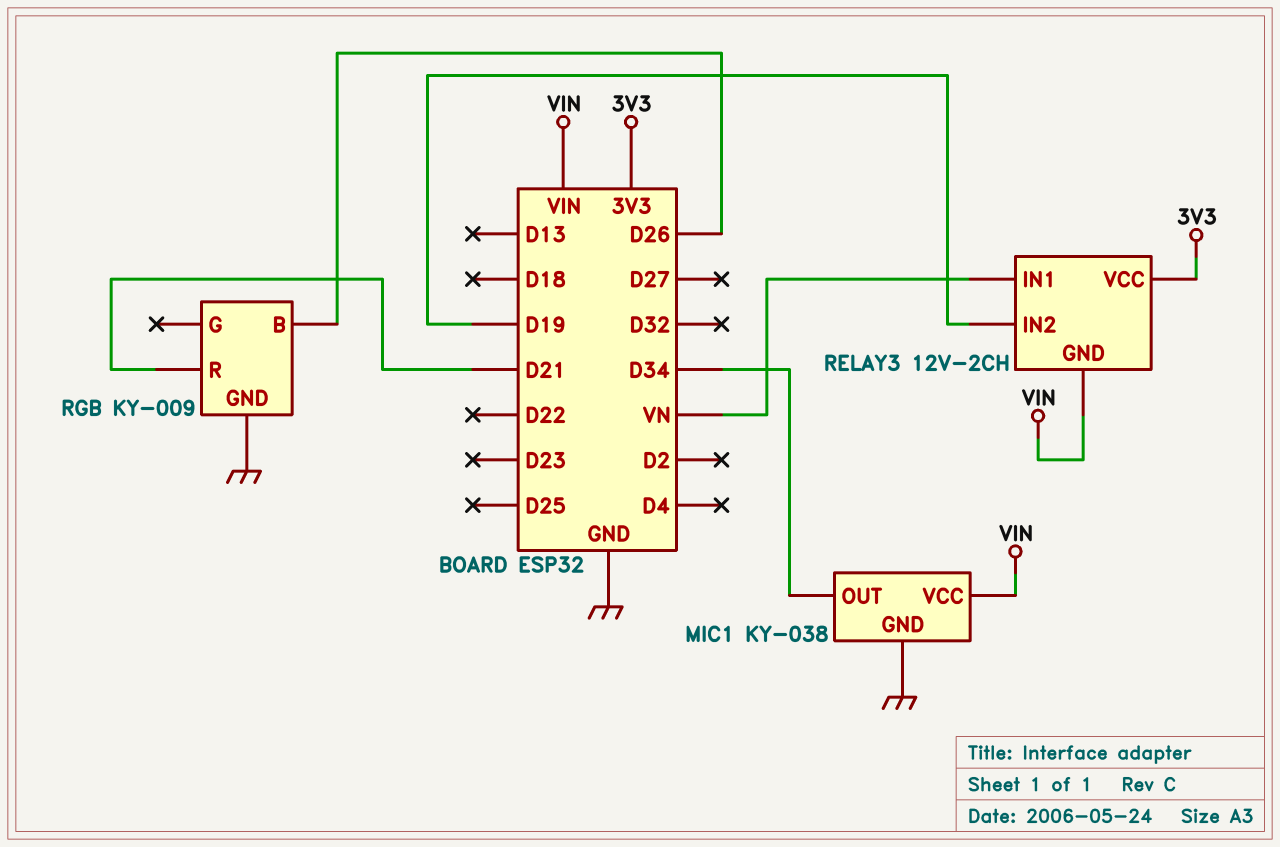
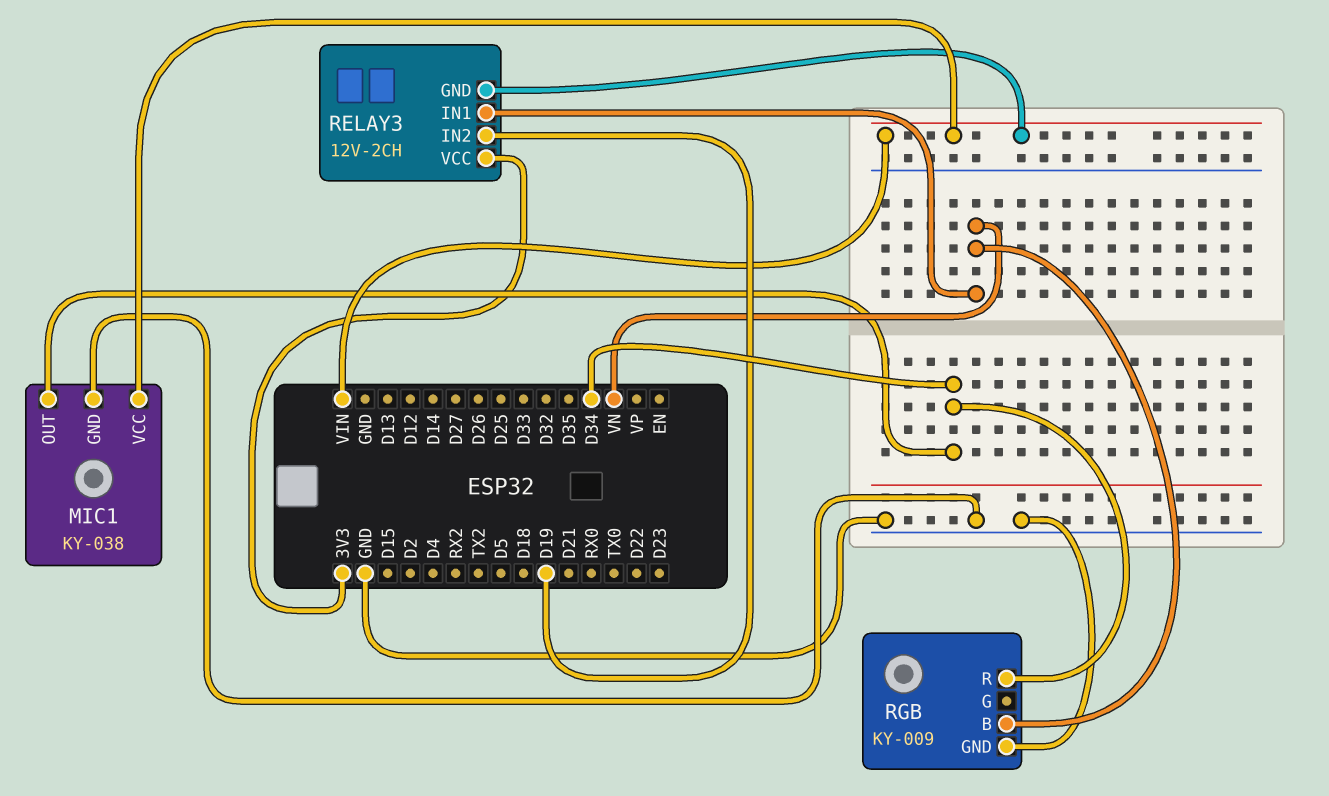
RGB pin B: D26 -> VN
RGB pin R: D21 -> D34

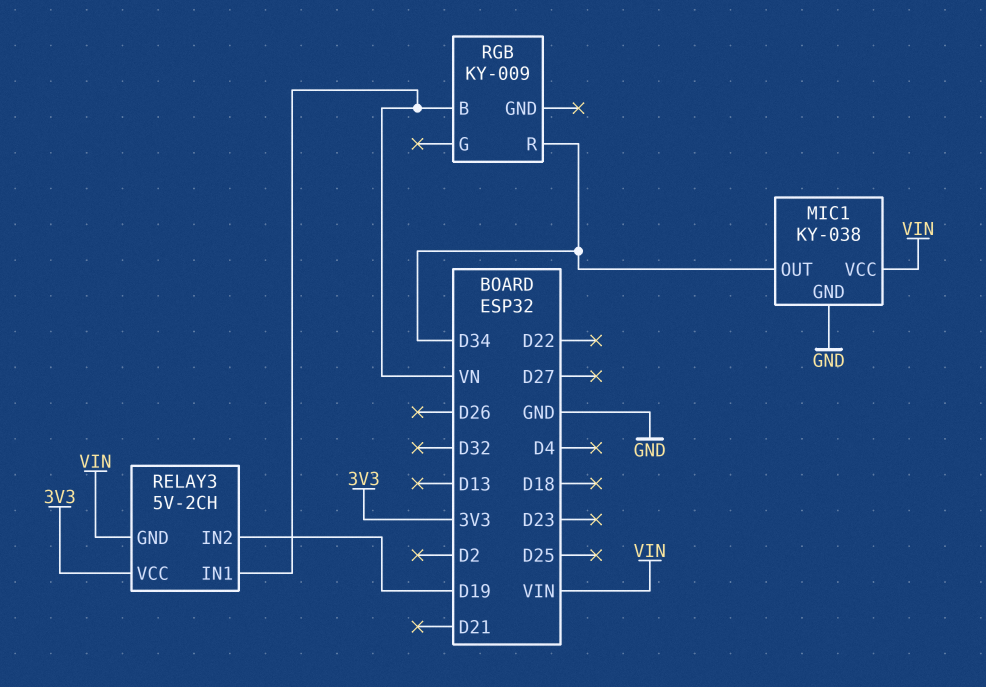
RELAY3: 12V-2CH -> 5V-2CH
RGB pin GND: GND -> none

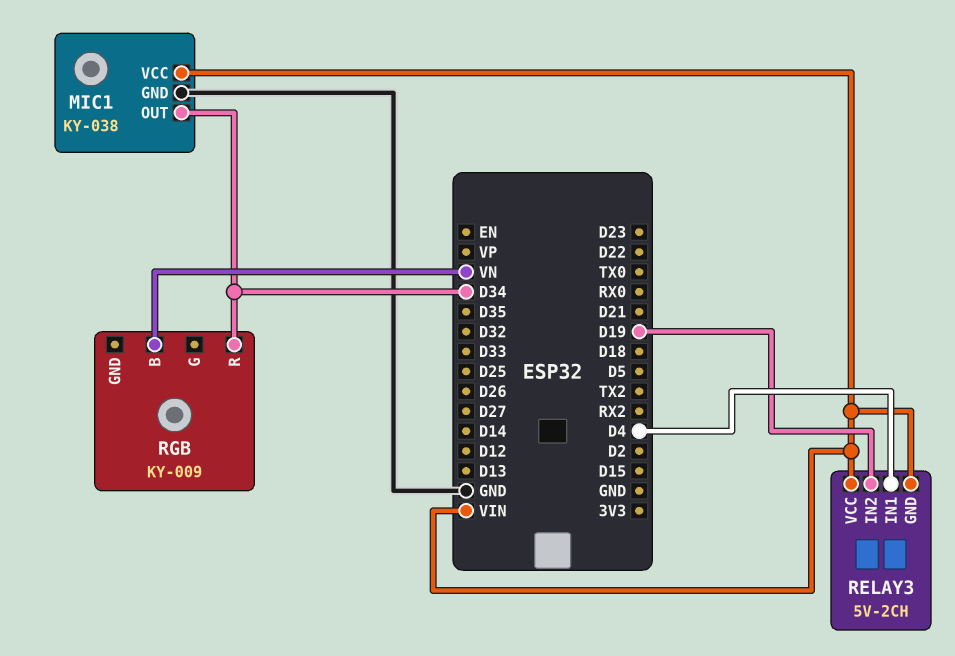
RELAY3 pin IN1: VN -> D4
RELAY3 pin VCC: 3V3 -> VIN

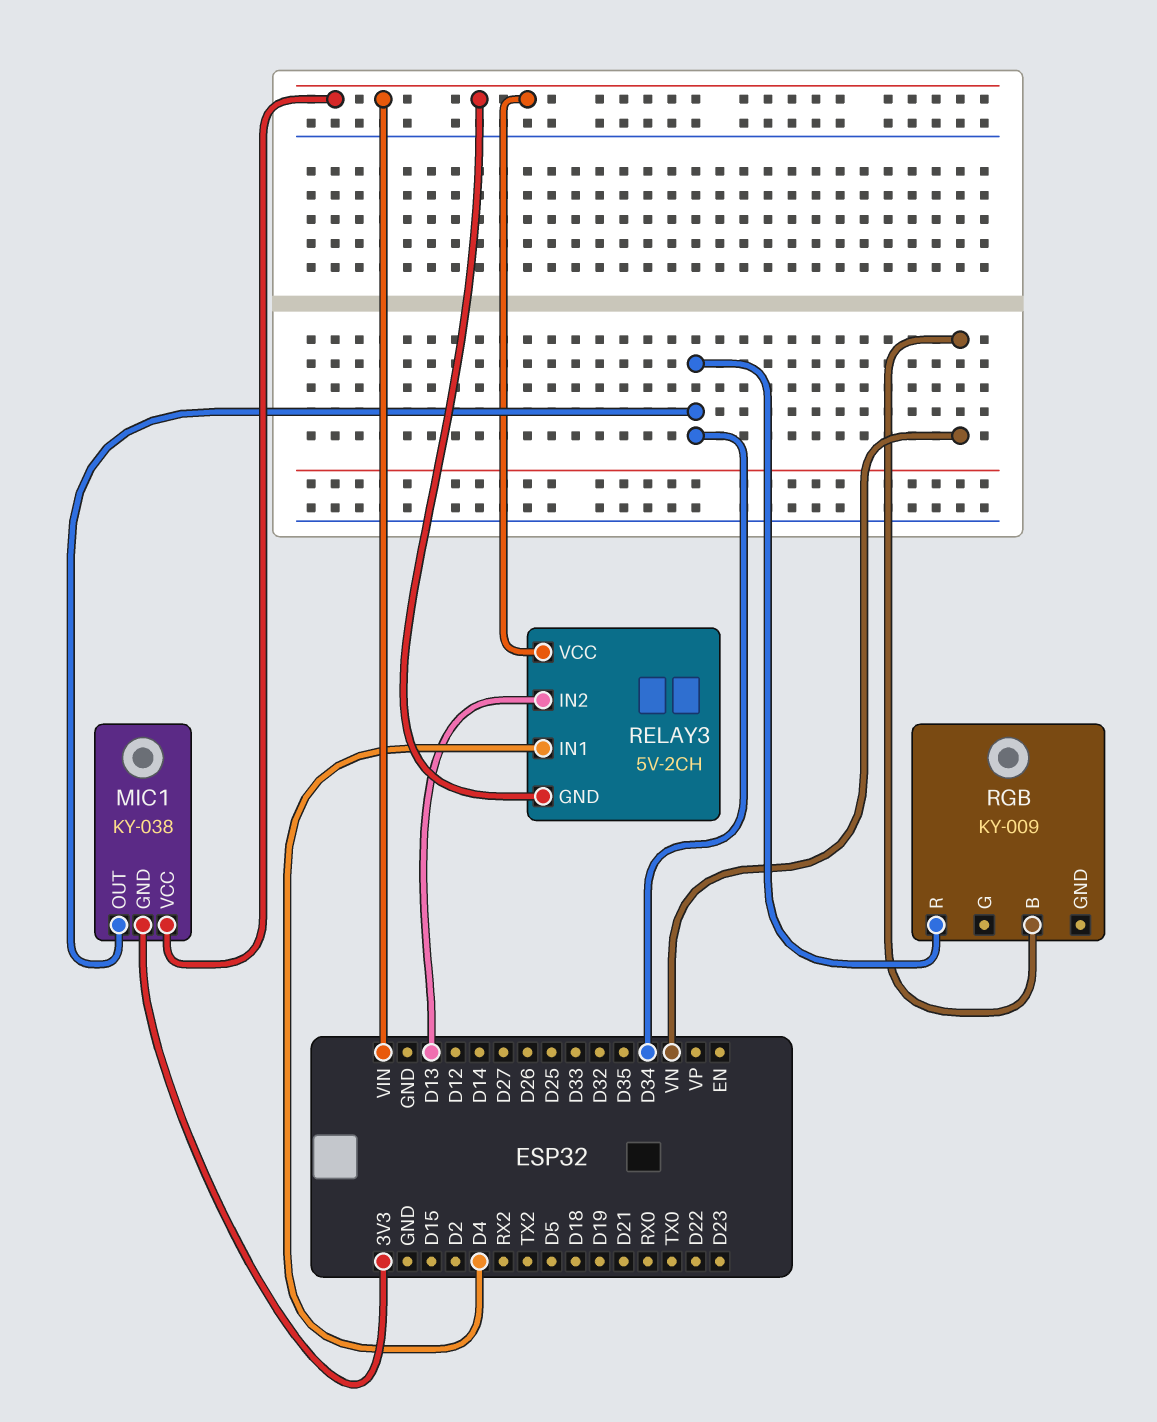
MIC1 pin GND: GND -> 3V3
RELAY3 pin IN2: D19 -> D13

